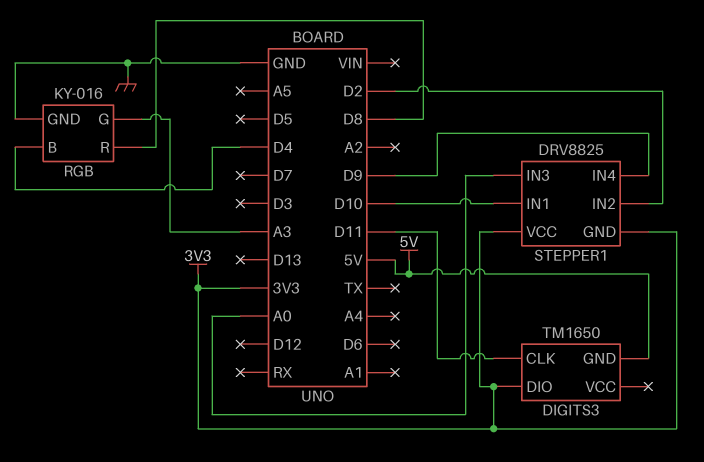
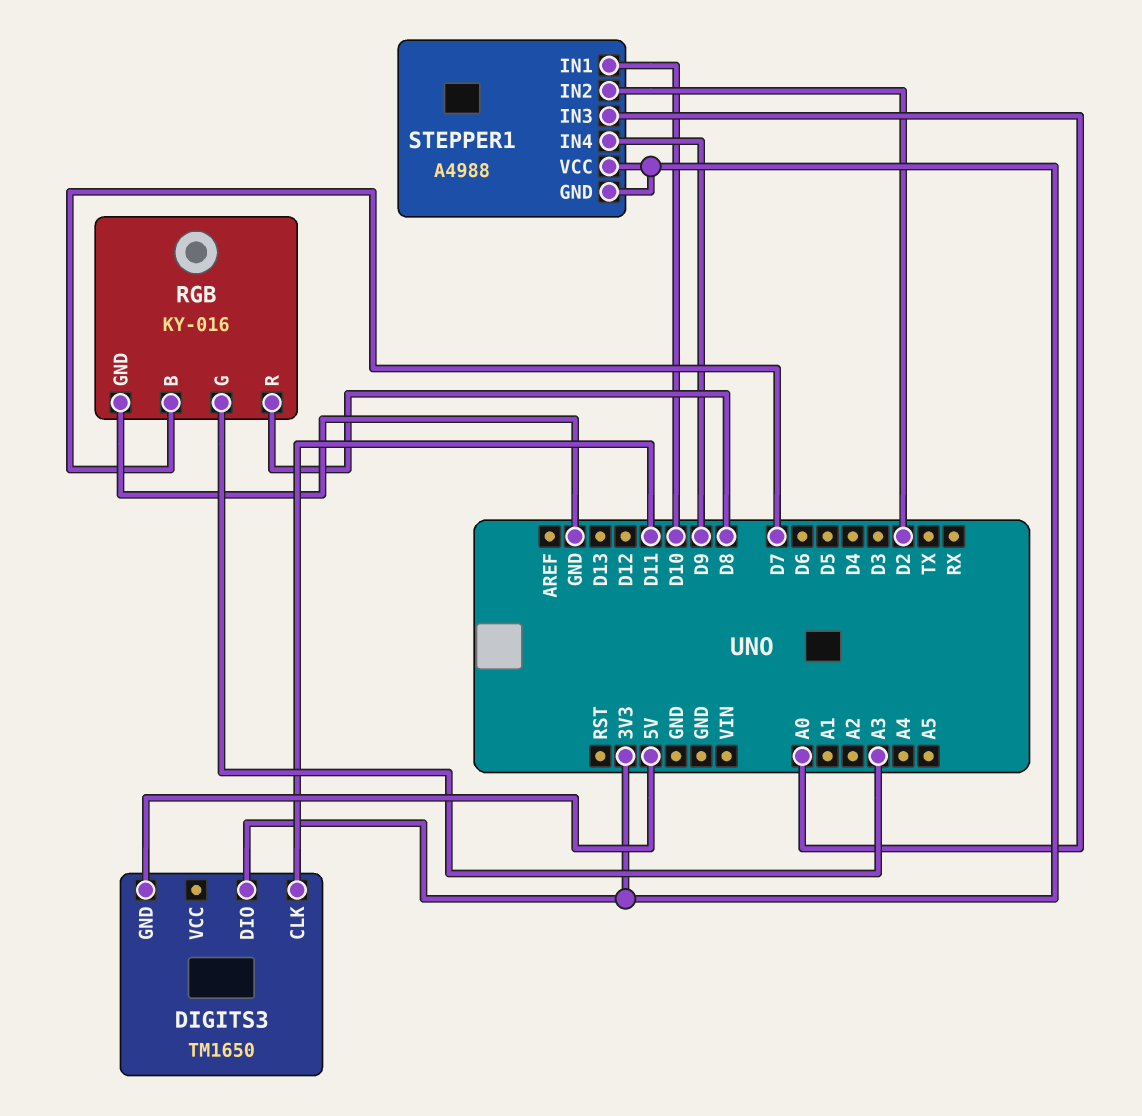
RGB pin B: D4 -> D7
STEPPER1: DRV8825 -> A4988

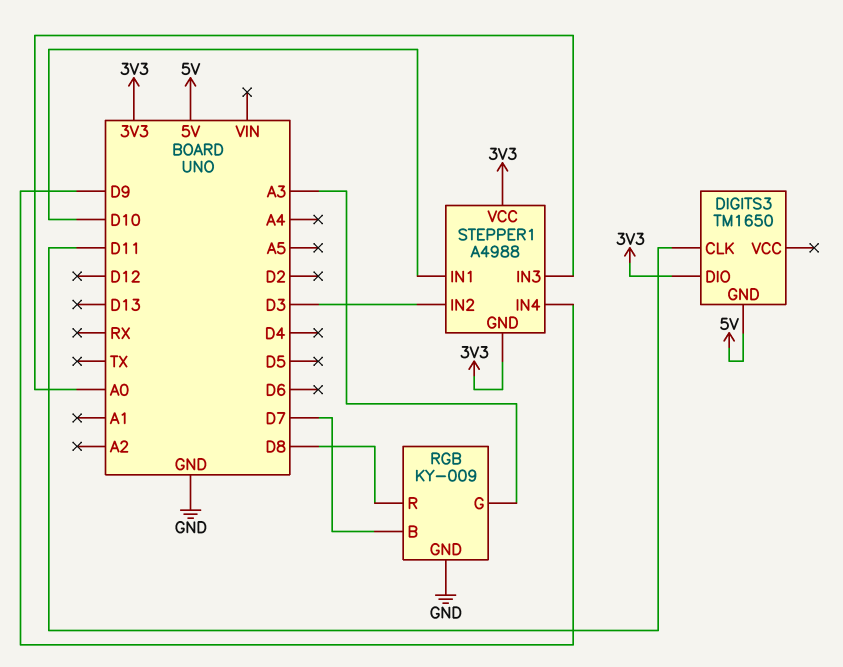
RGB: KY-016 -> KY-009
STEPPER1 pin IN2: D2 -> D3

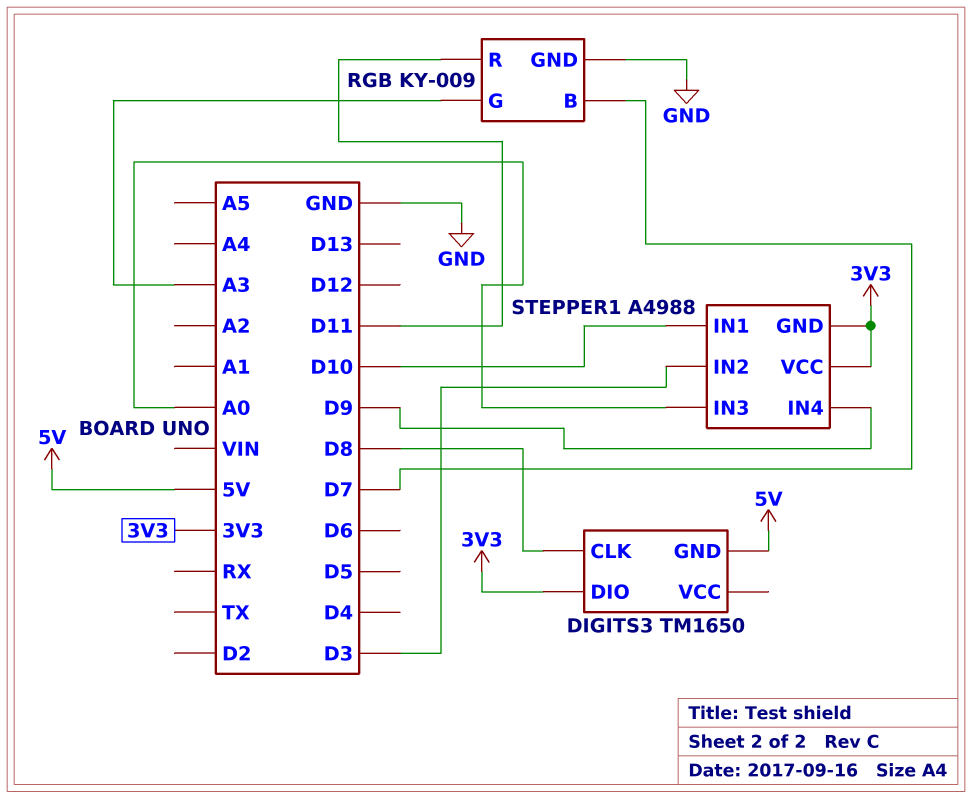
DIGITS3 pin CLK: D11 -> D8
RGB pin R: D8 -> D11

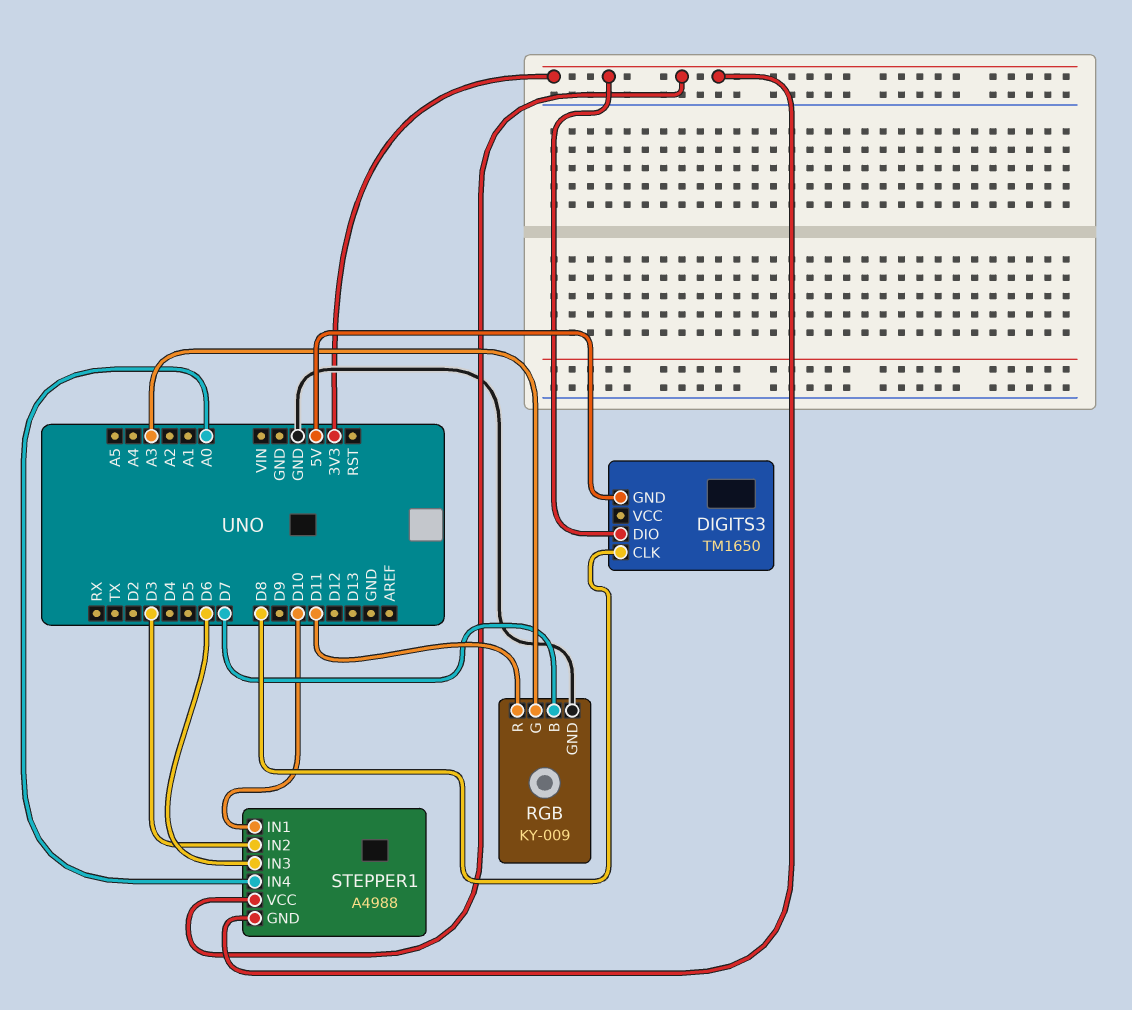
STEPPER1 pin IN3: A0 -> D6
STEPPER1 pin IN4: D9 -> A0

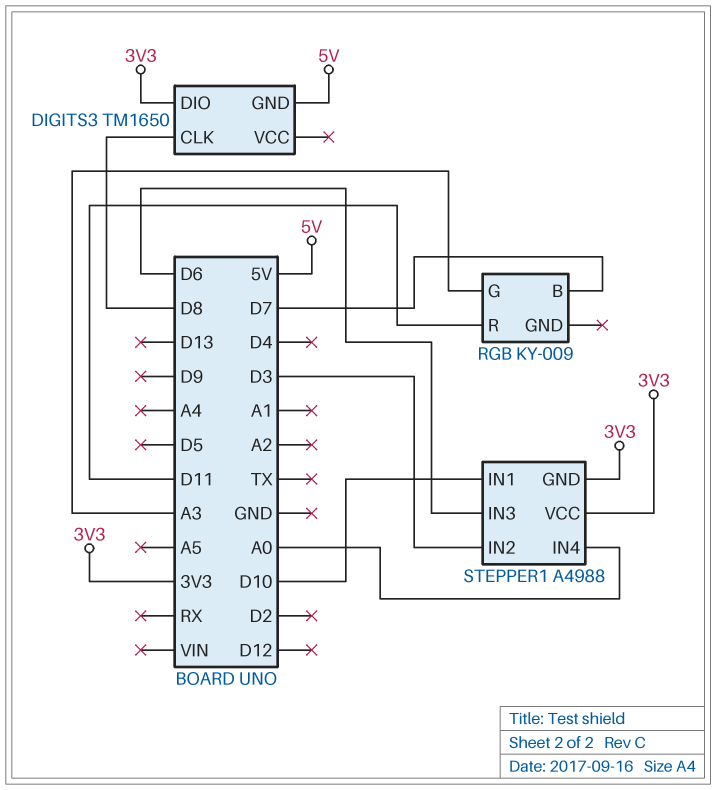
RGB pin GND: GND -> none

